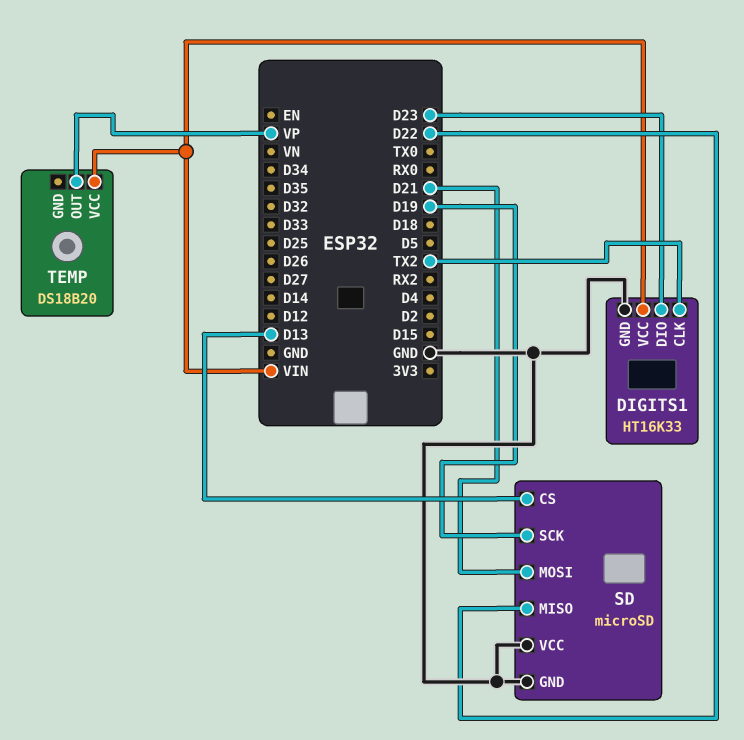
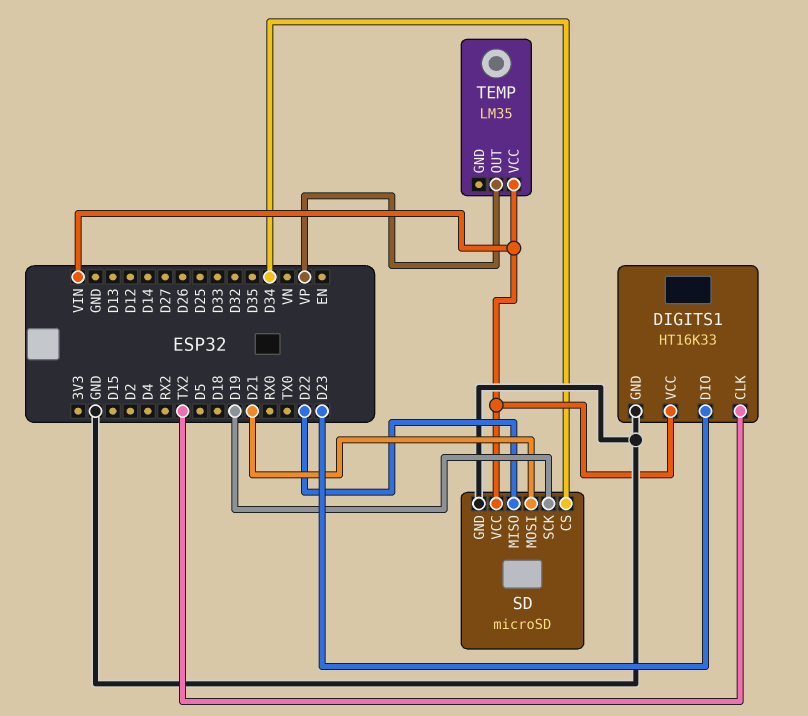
SD pin CS: D13 -> D34
SD pin VCC: GND -> VIN
TEMP: DS18B20 -> LM35

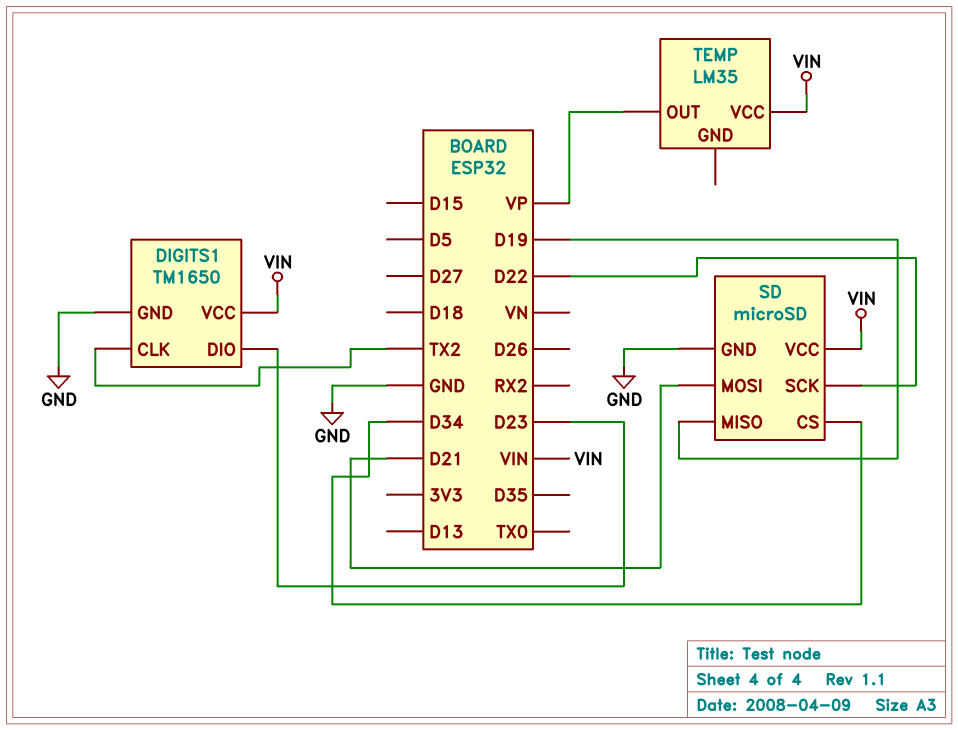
DIGITS1: HT16K33 -> TM1650
SD pin MISO: D22 -> D19
SD pin SCK: D19 -> D22

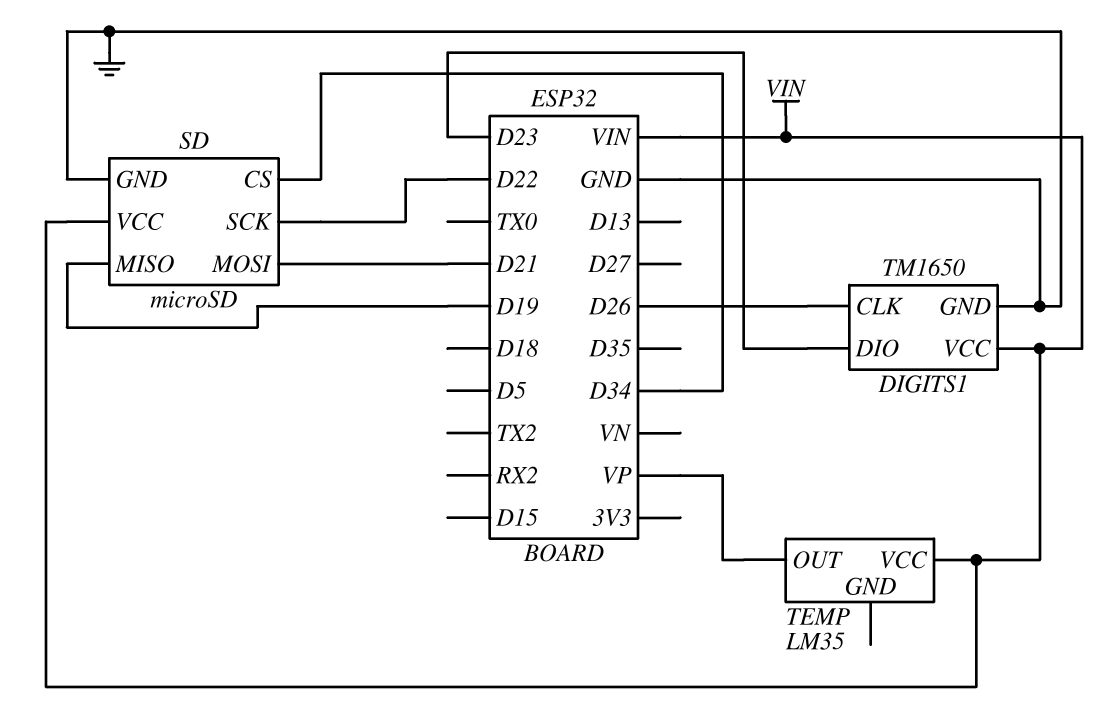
DIGITS1 pin CLK: TX2 -> D26

